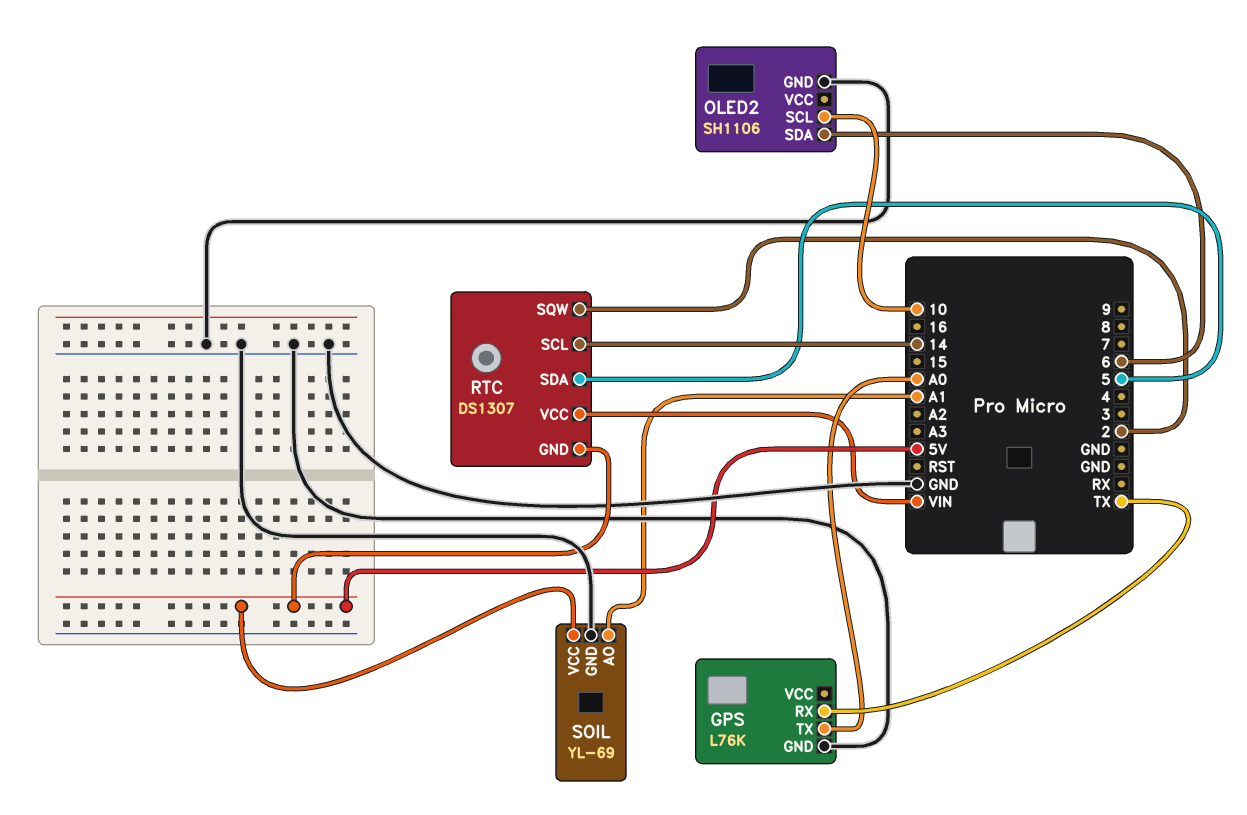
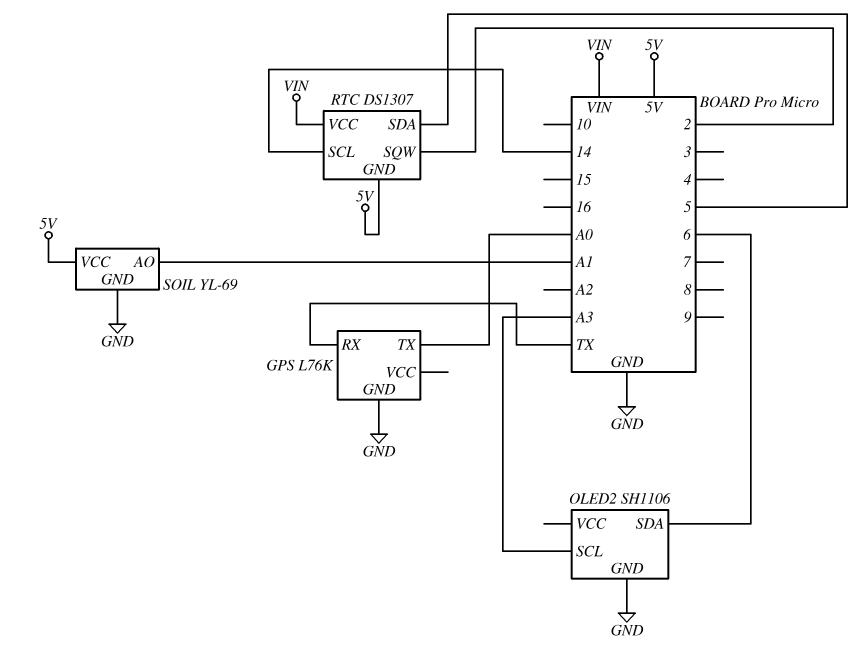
OLED2 pin SCL: 10 -> A3

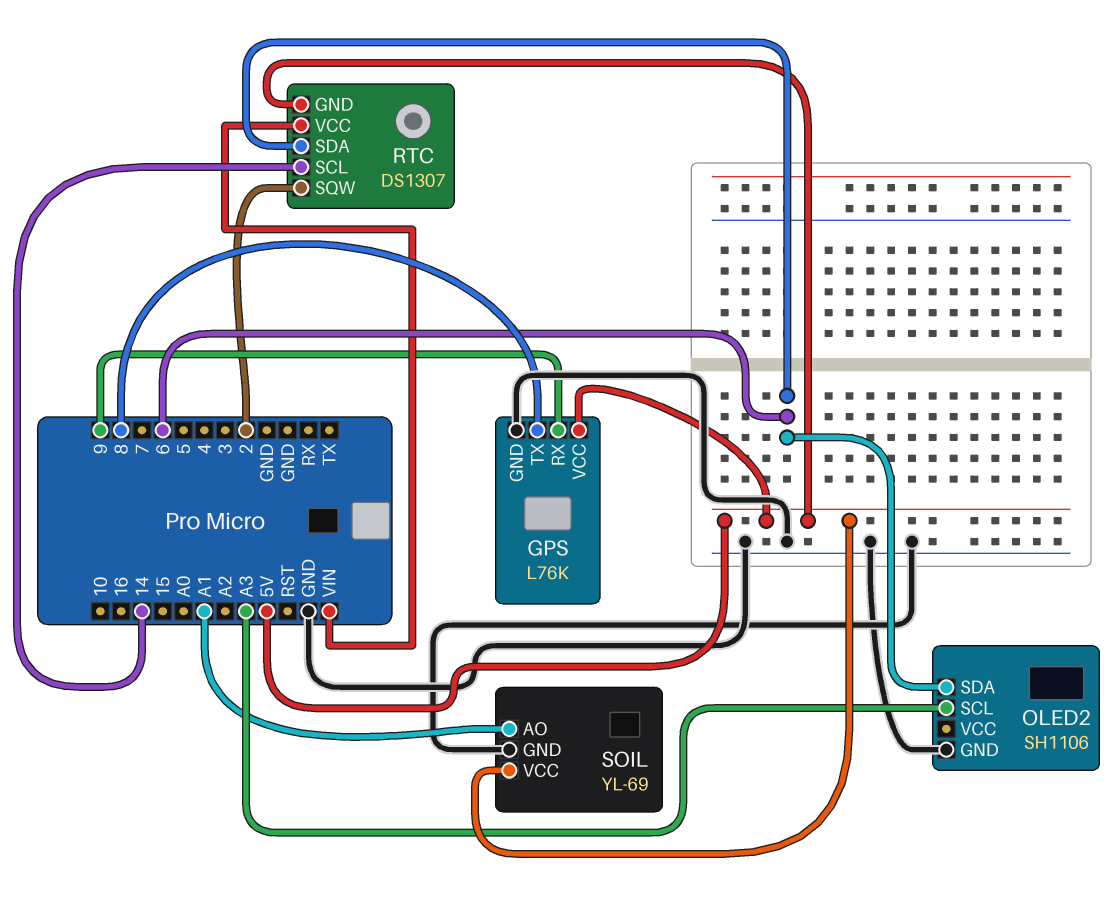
GPS pin RX: TX -> 9
GPS pin TX: A0 -> 8
GPS pin VCC: none -> 5V
RTC pin SDA: 5 -> 6

